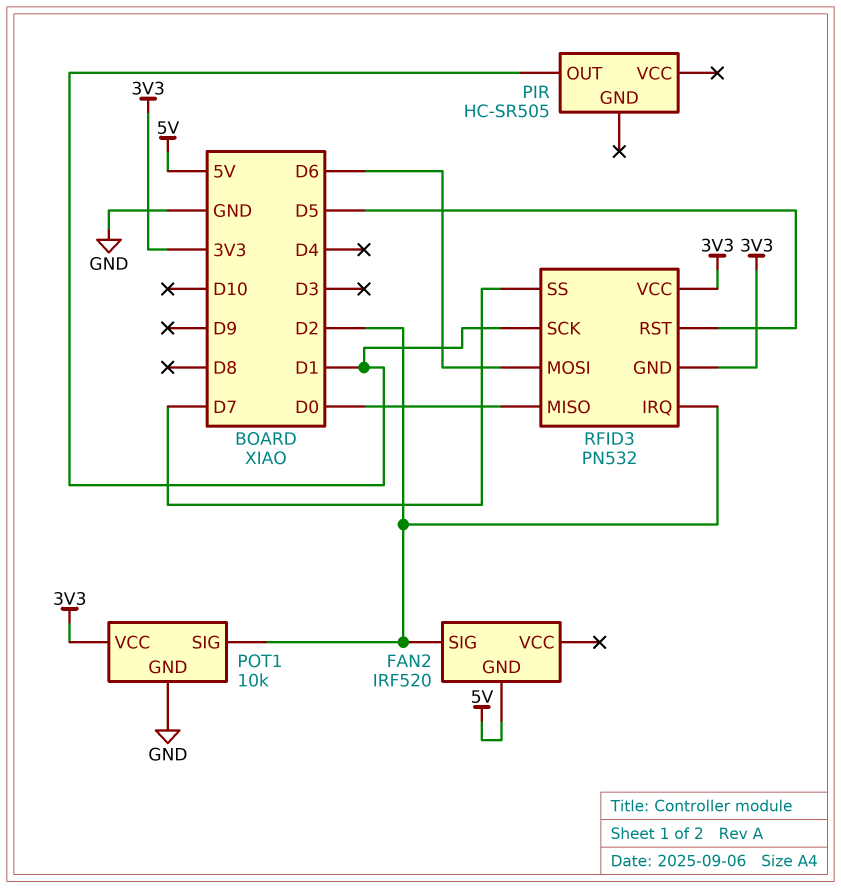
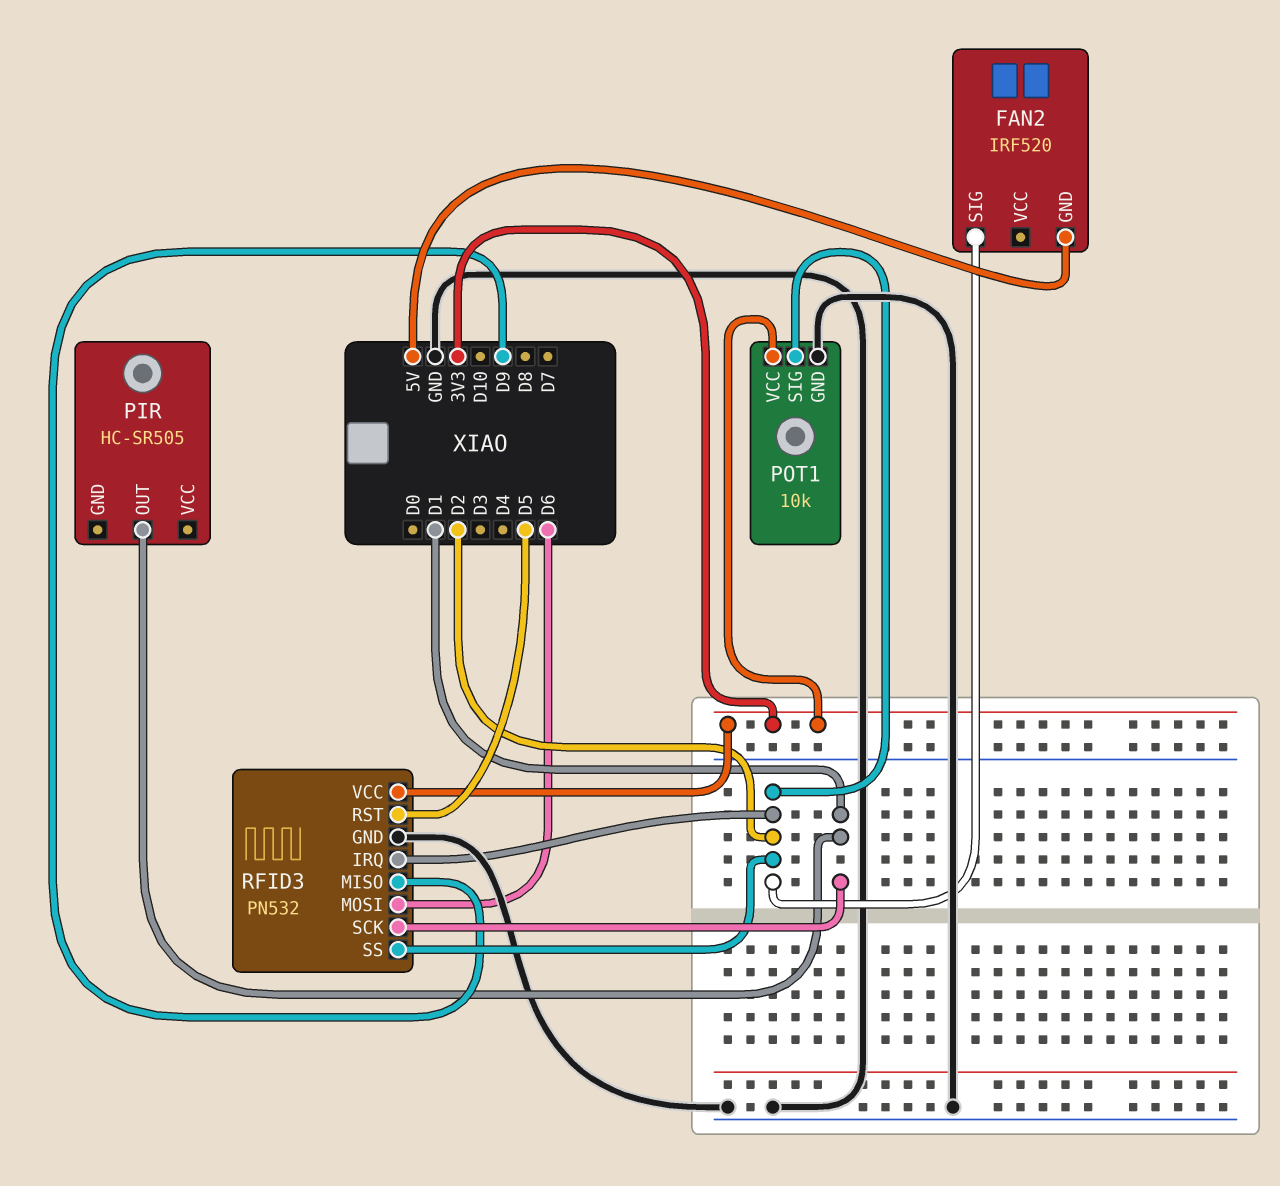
RFID3 pin GND: 3V3 -> GND
RFID3 pin MISO: D0 -> D9
RFID3 pin SS: D7 -> D2

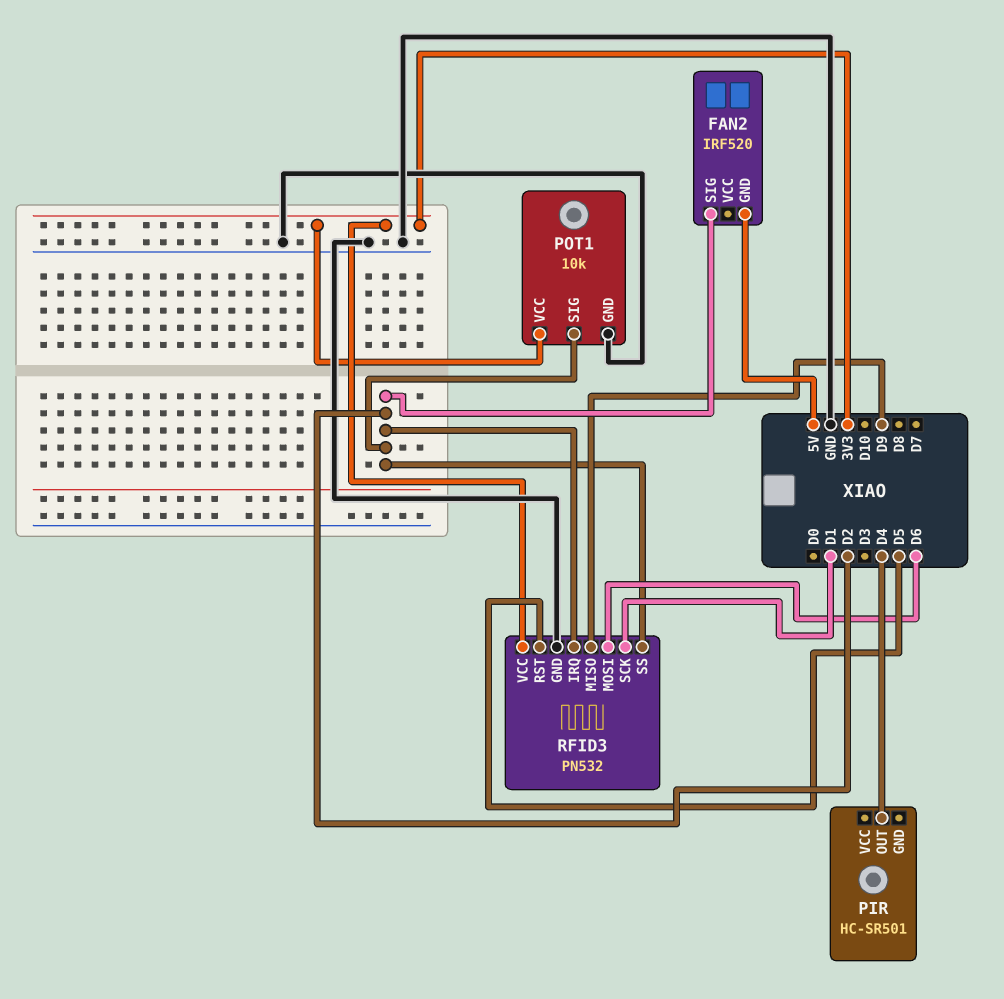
PIR: HC-SR505 -> HC-SR501
PIR pin OUT: D1 -> D4

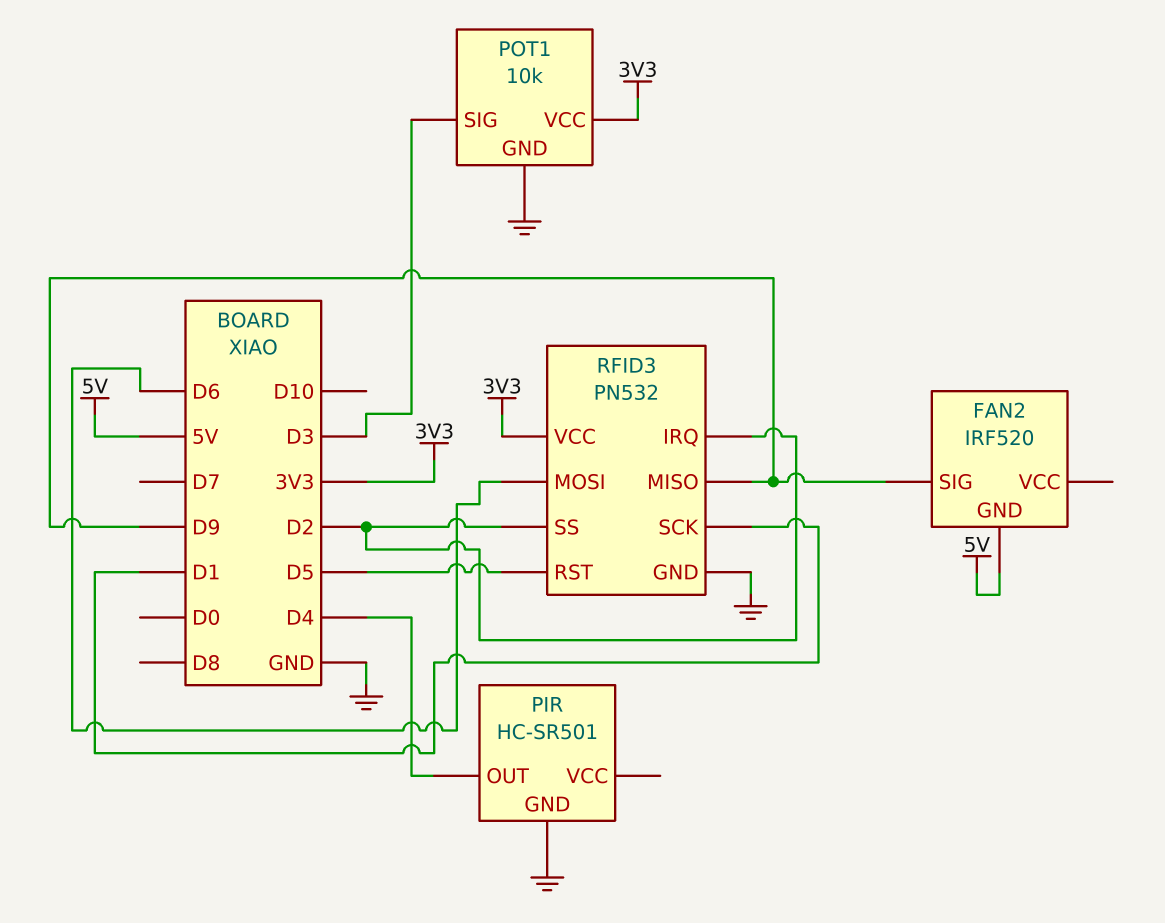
FAN2 pin SIG: D2 -> D9
PIR pin GND: none -> GND
POT1 pin SIG: D2 -> D3

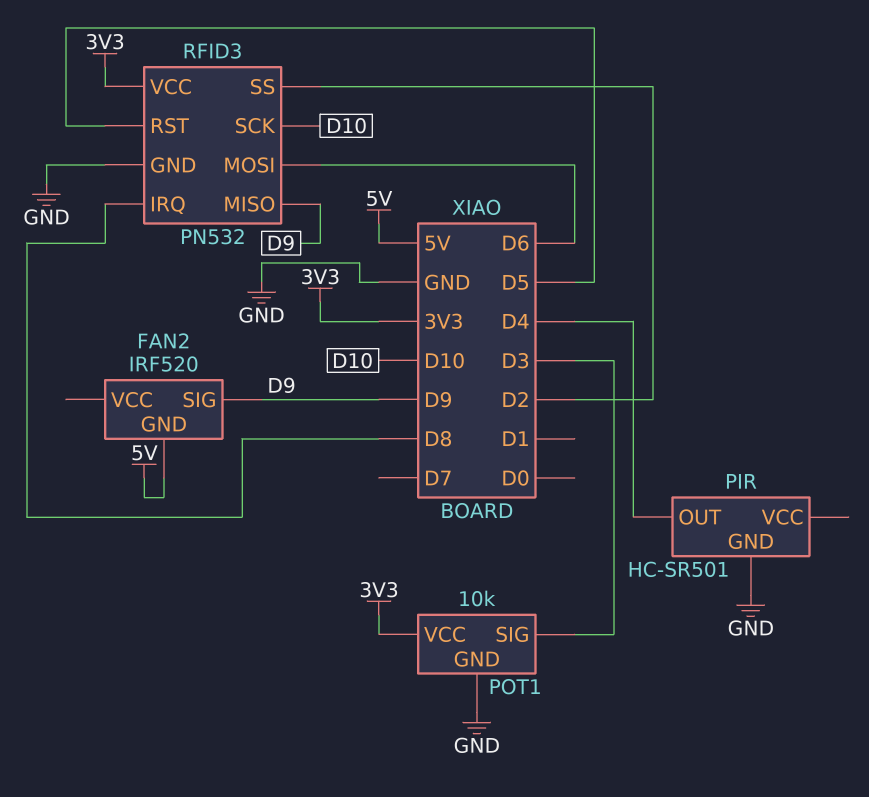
RFID3 pin IRQ: D2 -> D8
RFID3 pin SCK: D1 -> D10

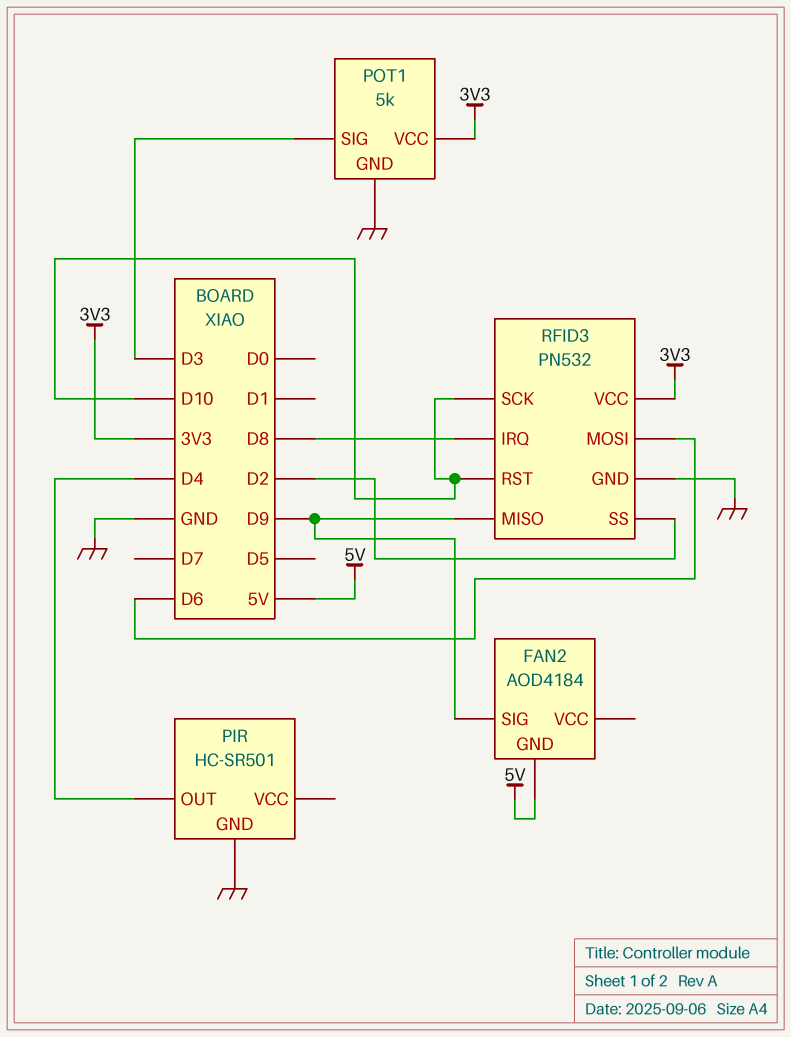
FAN2: IRF520 -> AOD4184
POT1: 10k -> 5k
RFID3 pin RST: D5 -> D10

